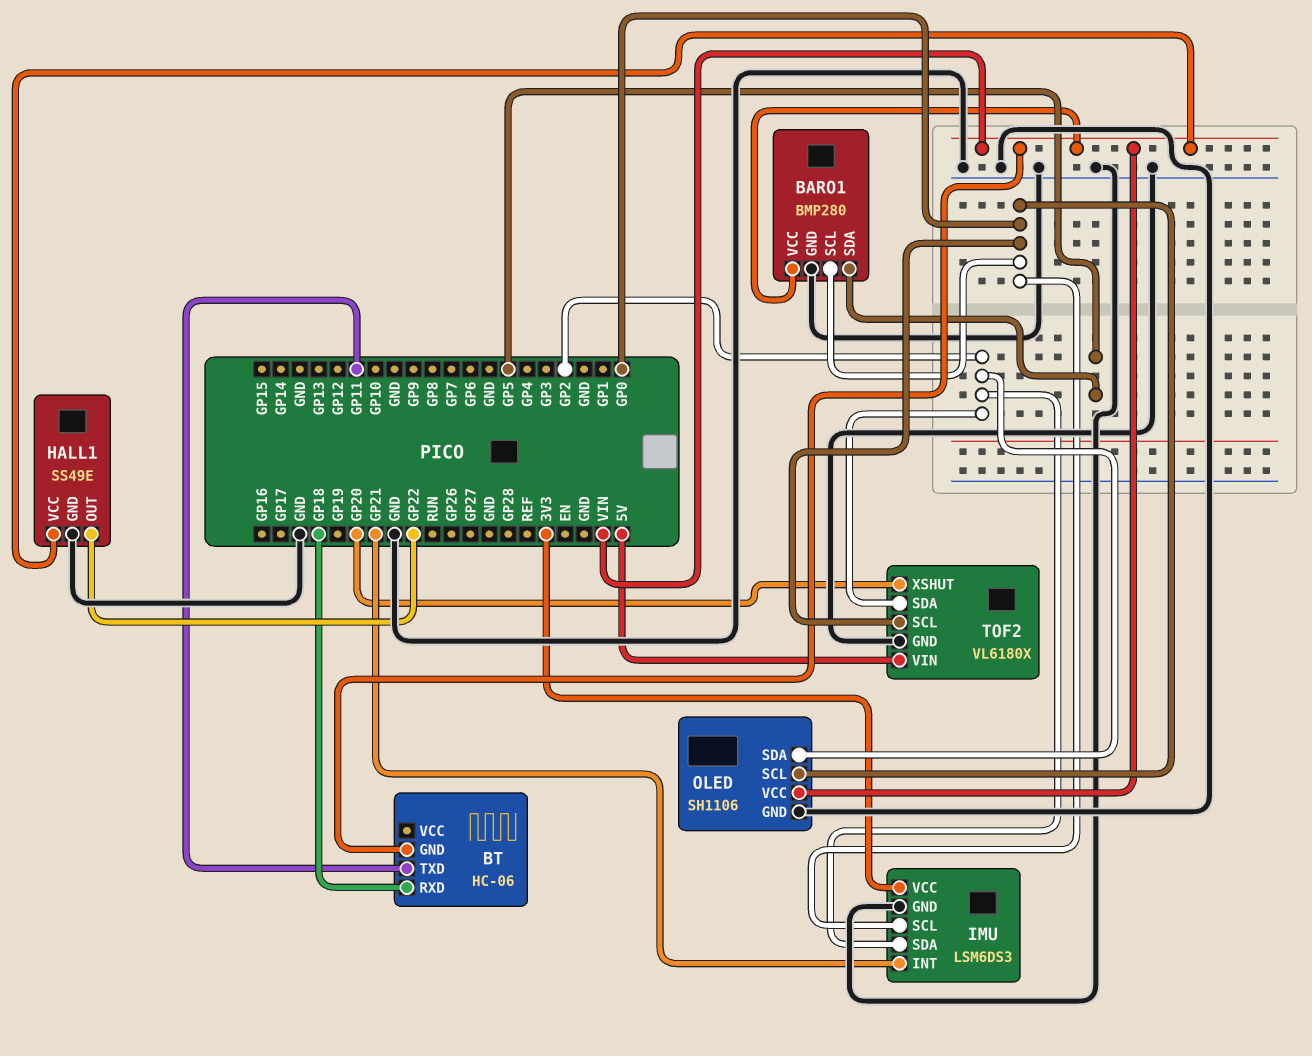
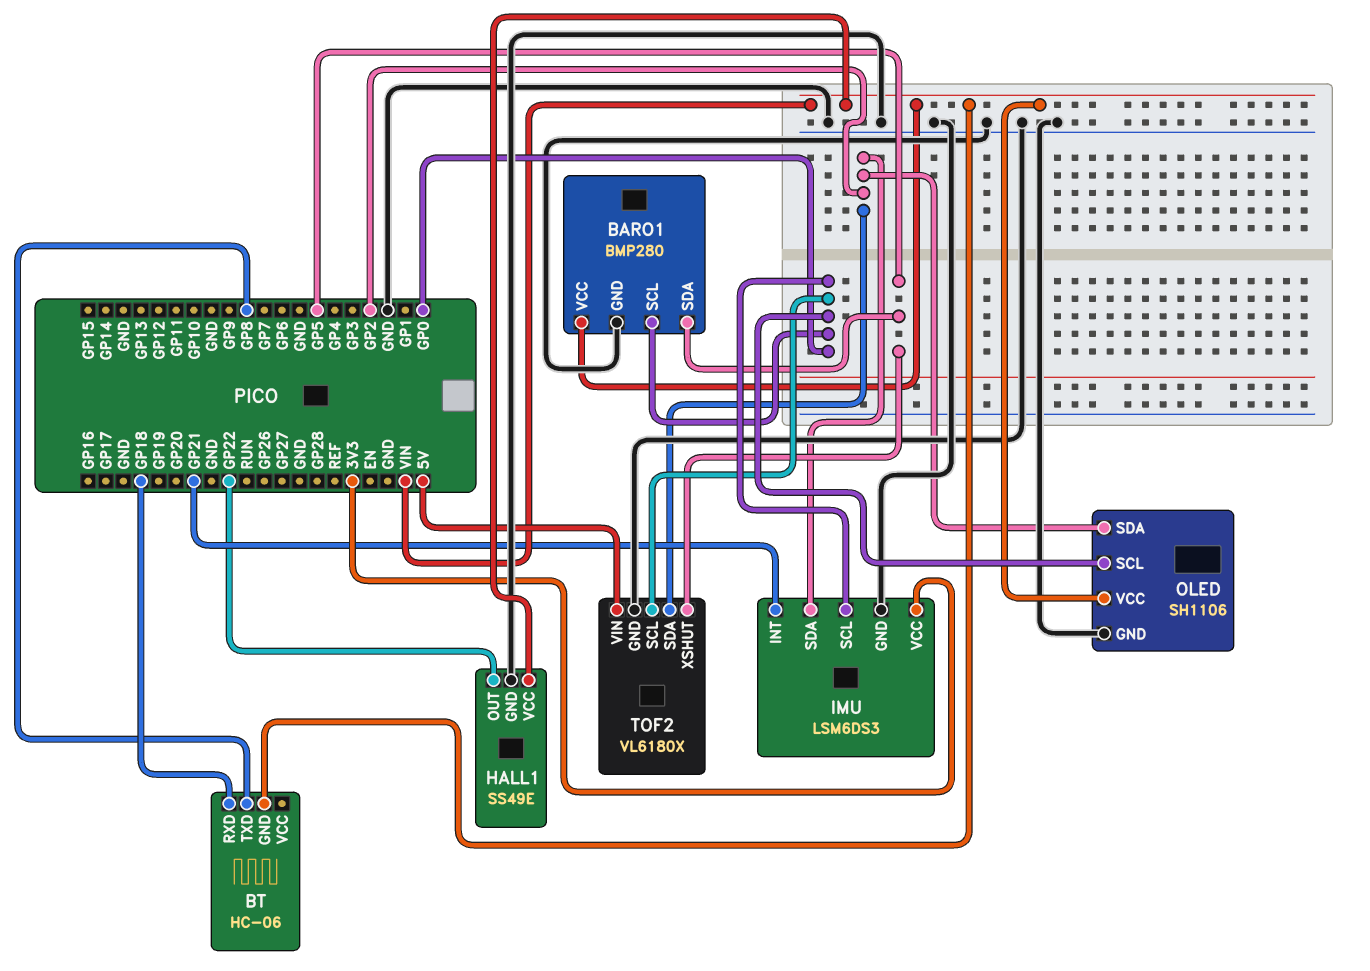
BT pin TXD: GP11 -> GP8
TOF2 pin XSHUT: GP20 -> GP5

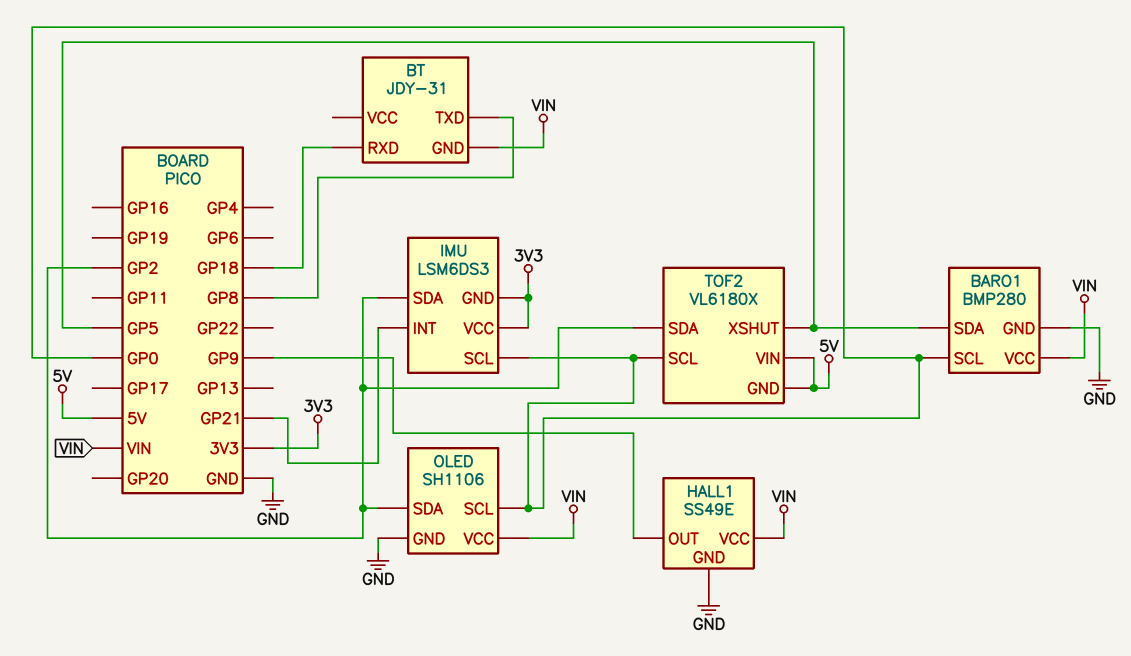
BT: HC-06 -> JDY-31
HALL1 pin OUT: GP22 -> GP9
IMU pin GND: GND -> 3V3
TOF2 pin GND: GND -> 5V

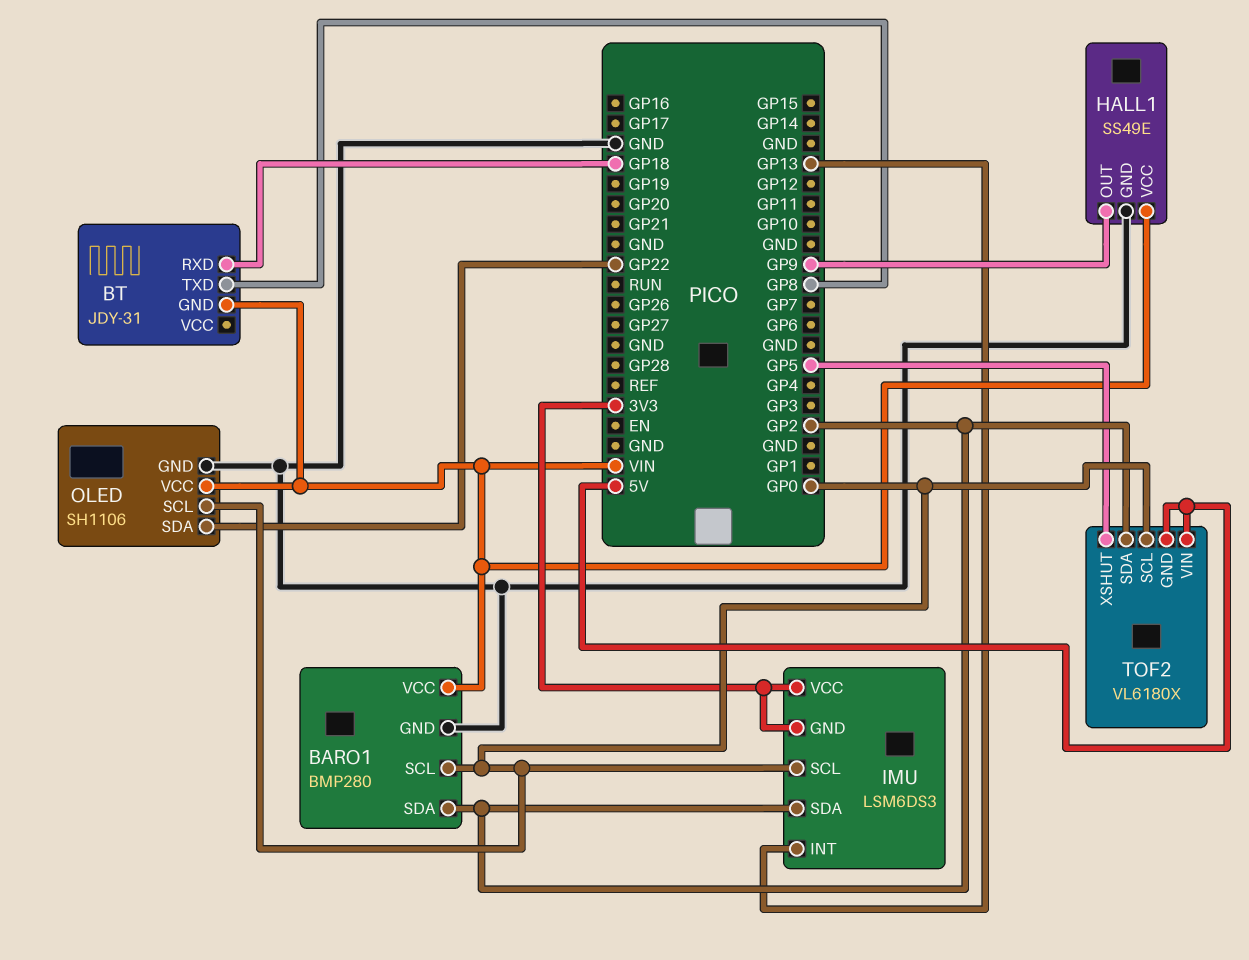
BARO1 pin SDA: GP5 -> GP2
IMU pin INT: GP21 -> GP13
OLED pin SDA: GP2 -> GP22

